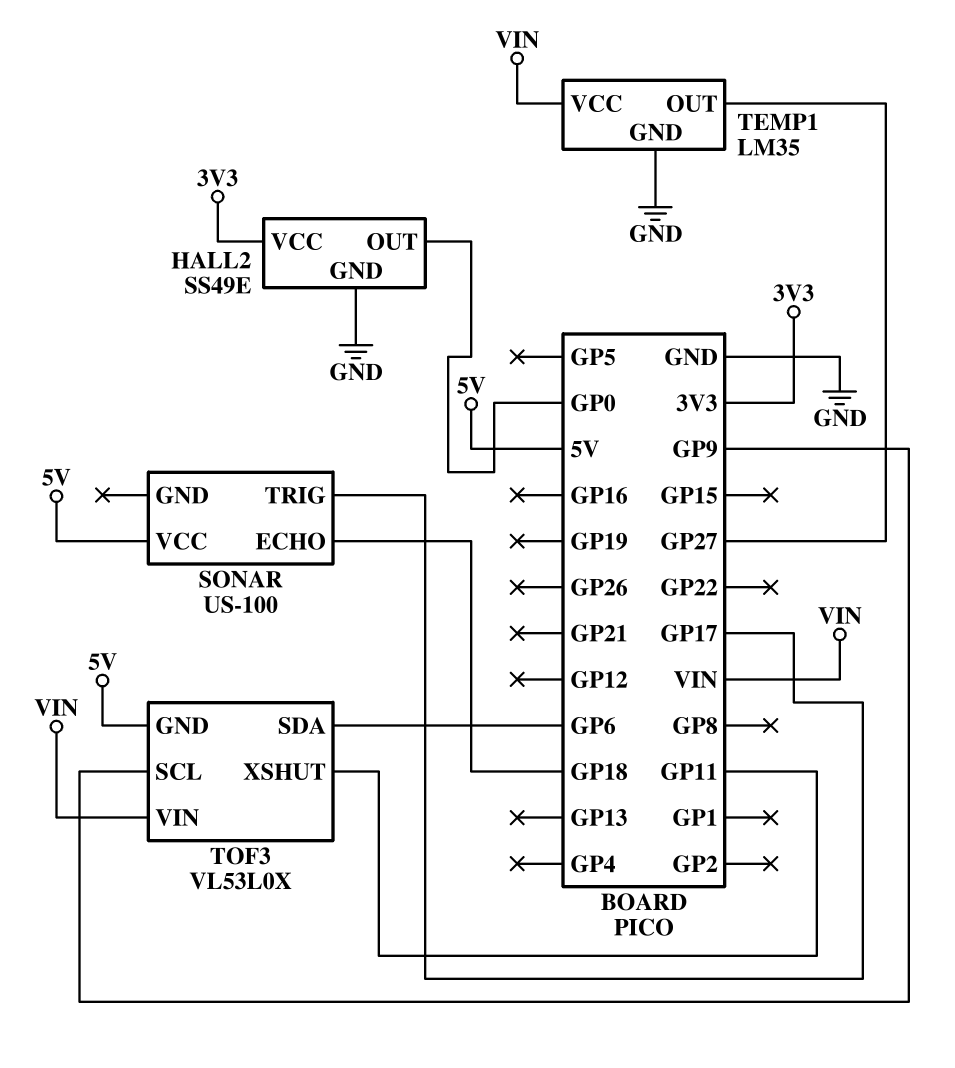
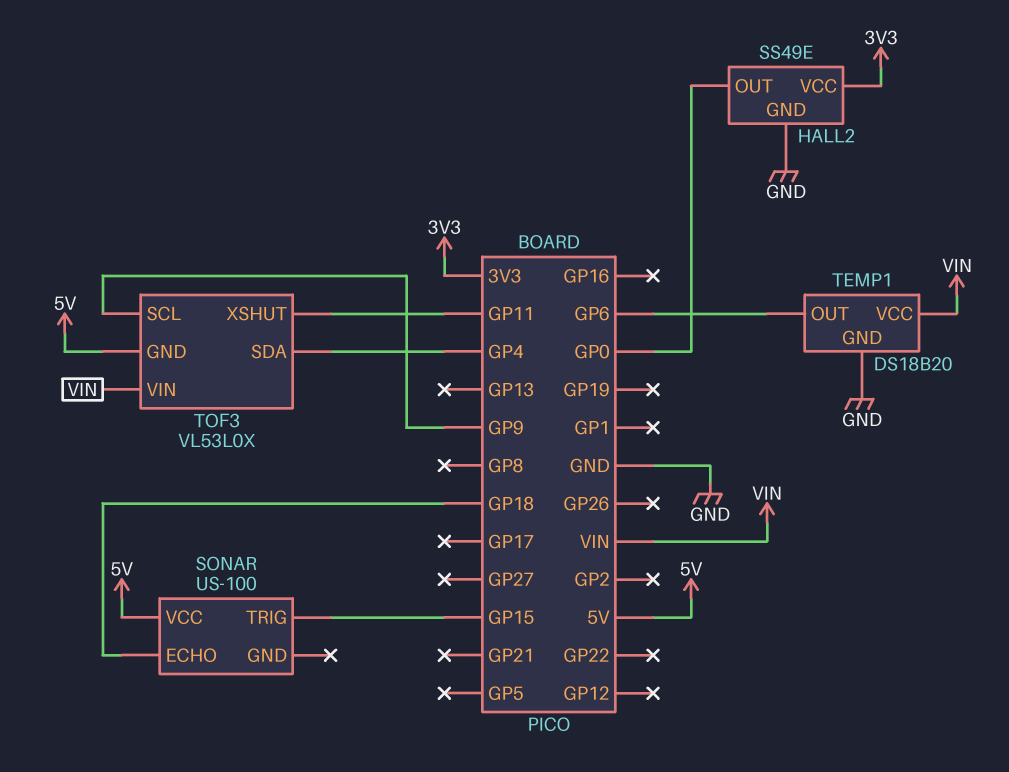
SONAR pin TRIG: GP17 -> GP15
TEMP1: LM35 -> DS18B20
TEMP1 pin OUT: GP27 -> GP6
TOF3 pin SDA: GP6 -> GP4

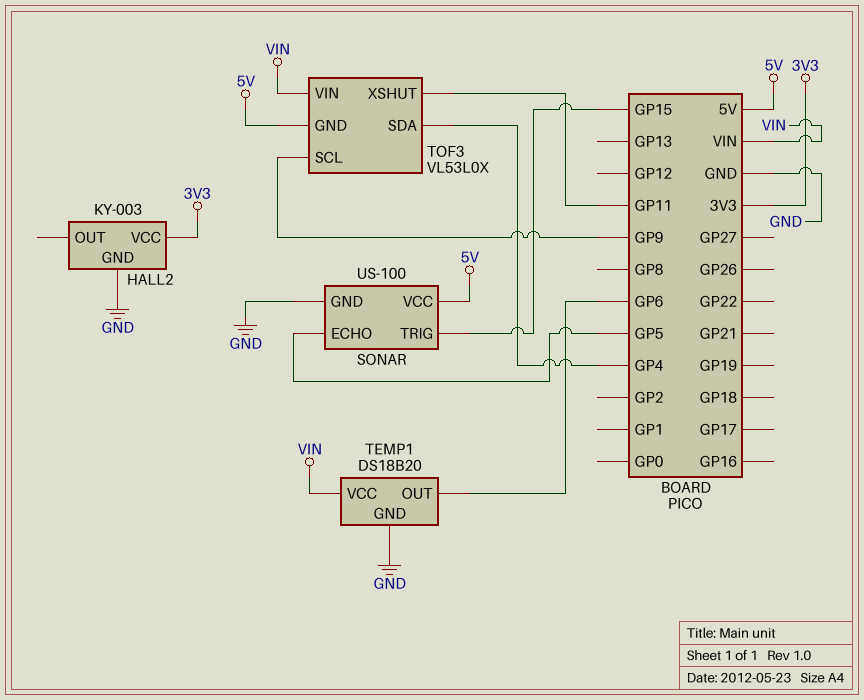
HALL2: SS49E -> KY-003
HALL2 pin OUT: GP0 -> none
SONAR pin ECHO: GP18 -> GP5
SONAR pin GND: none -> GND

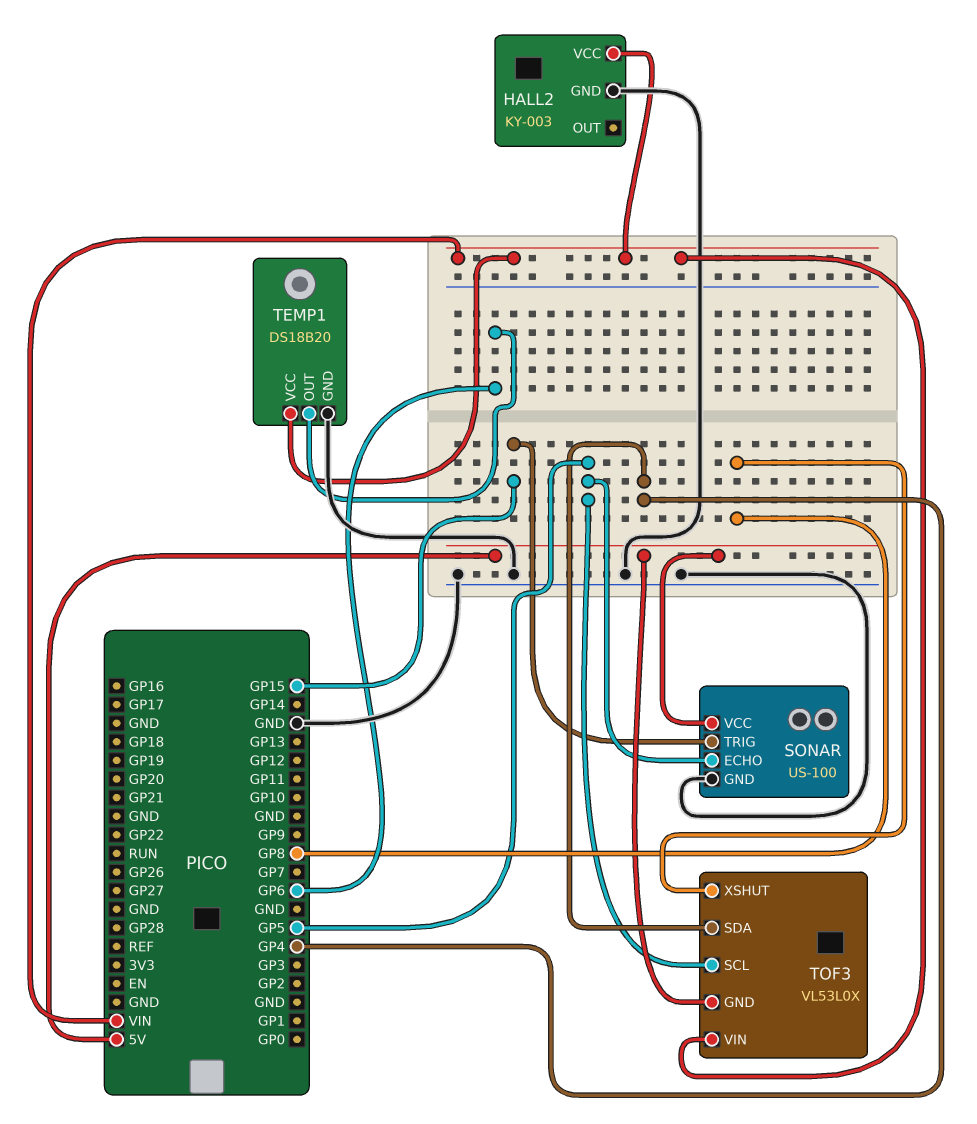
HALL2 pin VCC: 3V3 -> VIN
TOF3 pin SCL: GP9 -> GP5
TOF3 pin XSHUT: GP11 -> GP8

